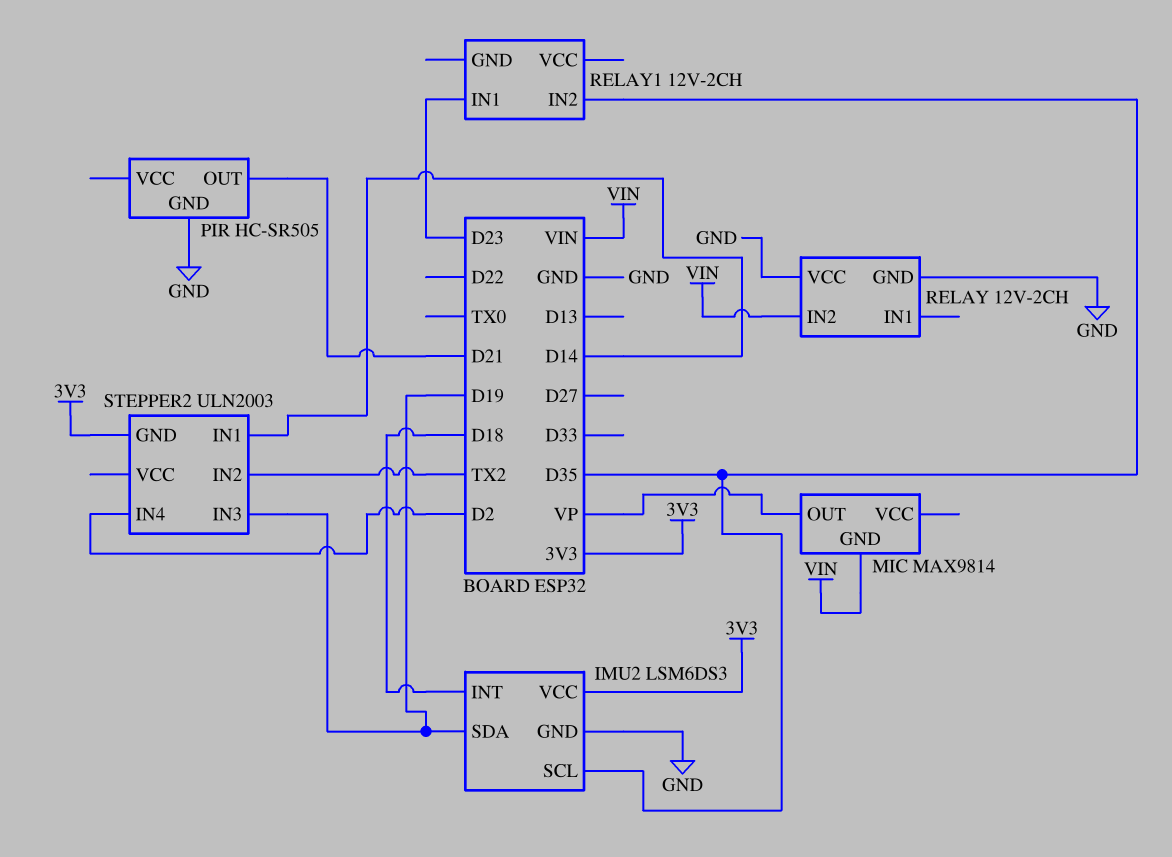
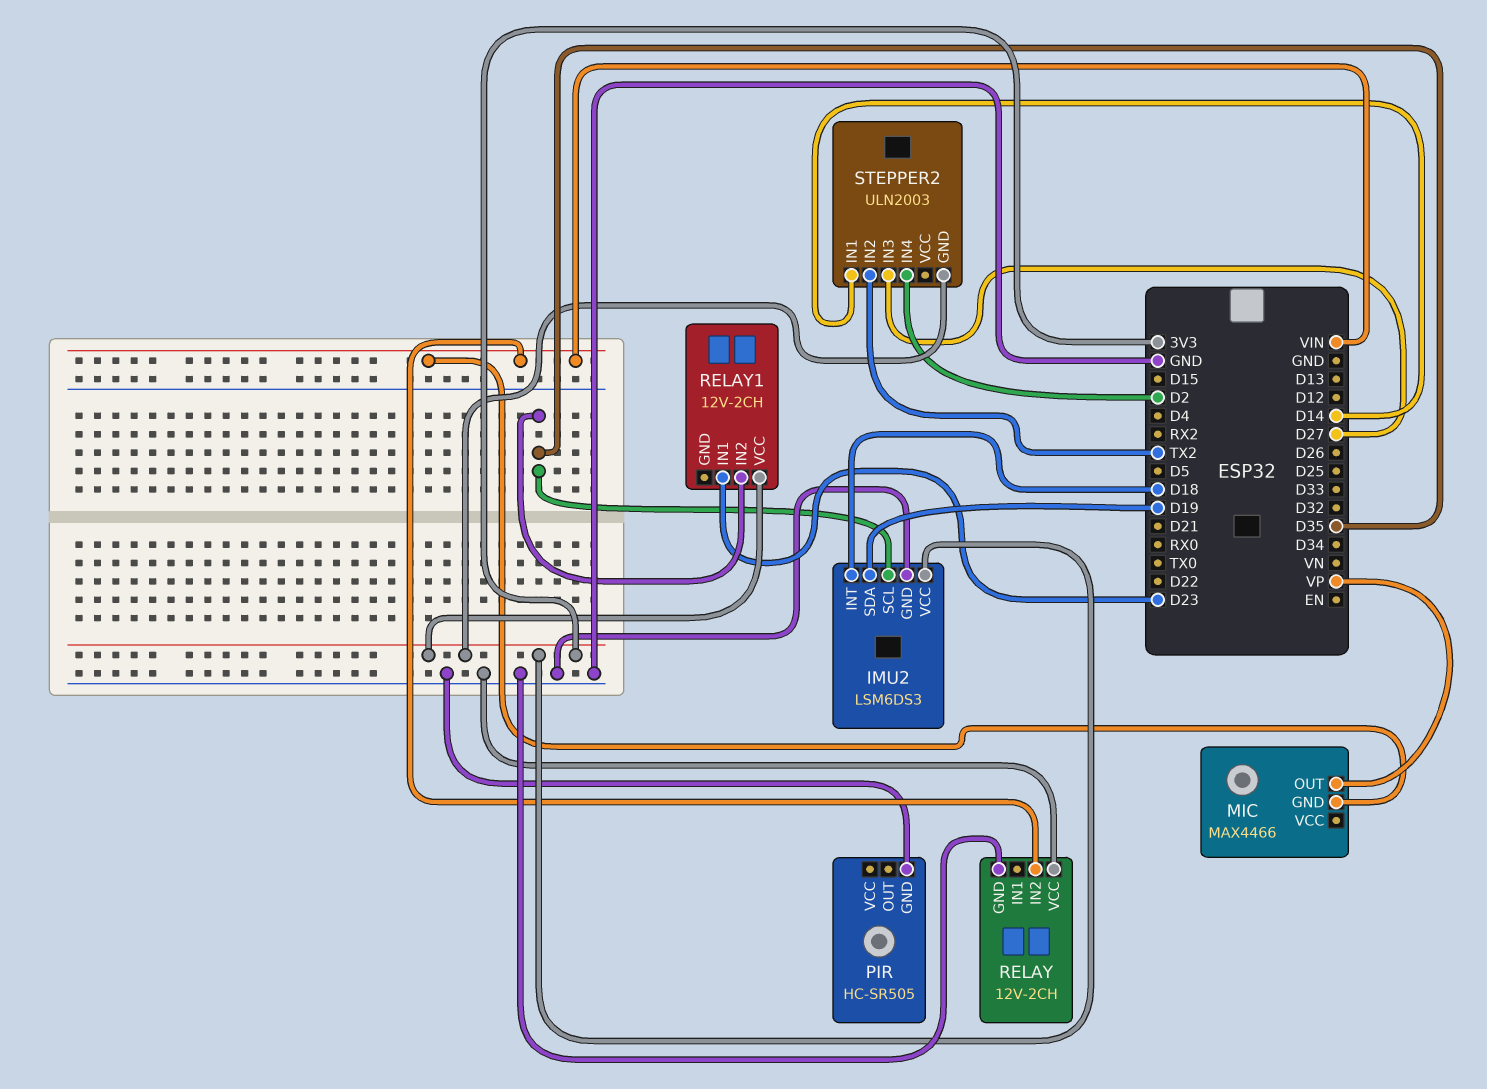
MIC: MAX9814 -> MAX4466
PIR pin OUT: D21 -> none
RELAY1 pin VCC: none -> 3V3
STEPPER2 pin IN3: D19 -> D27

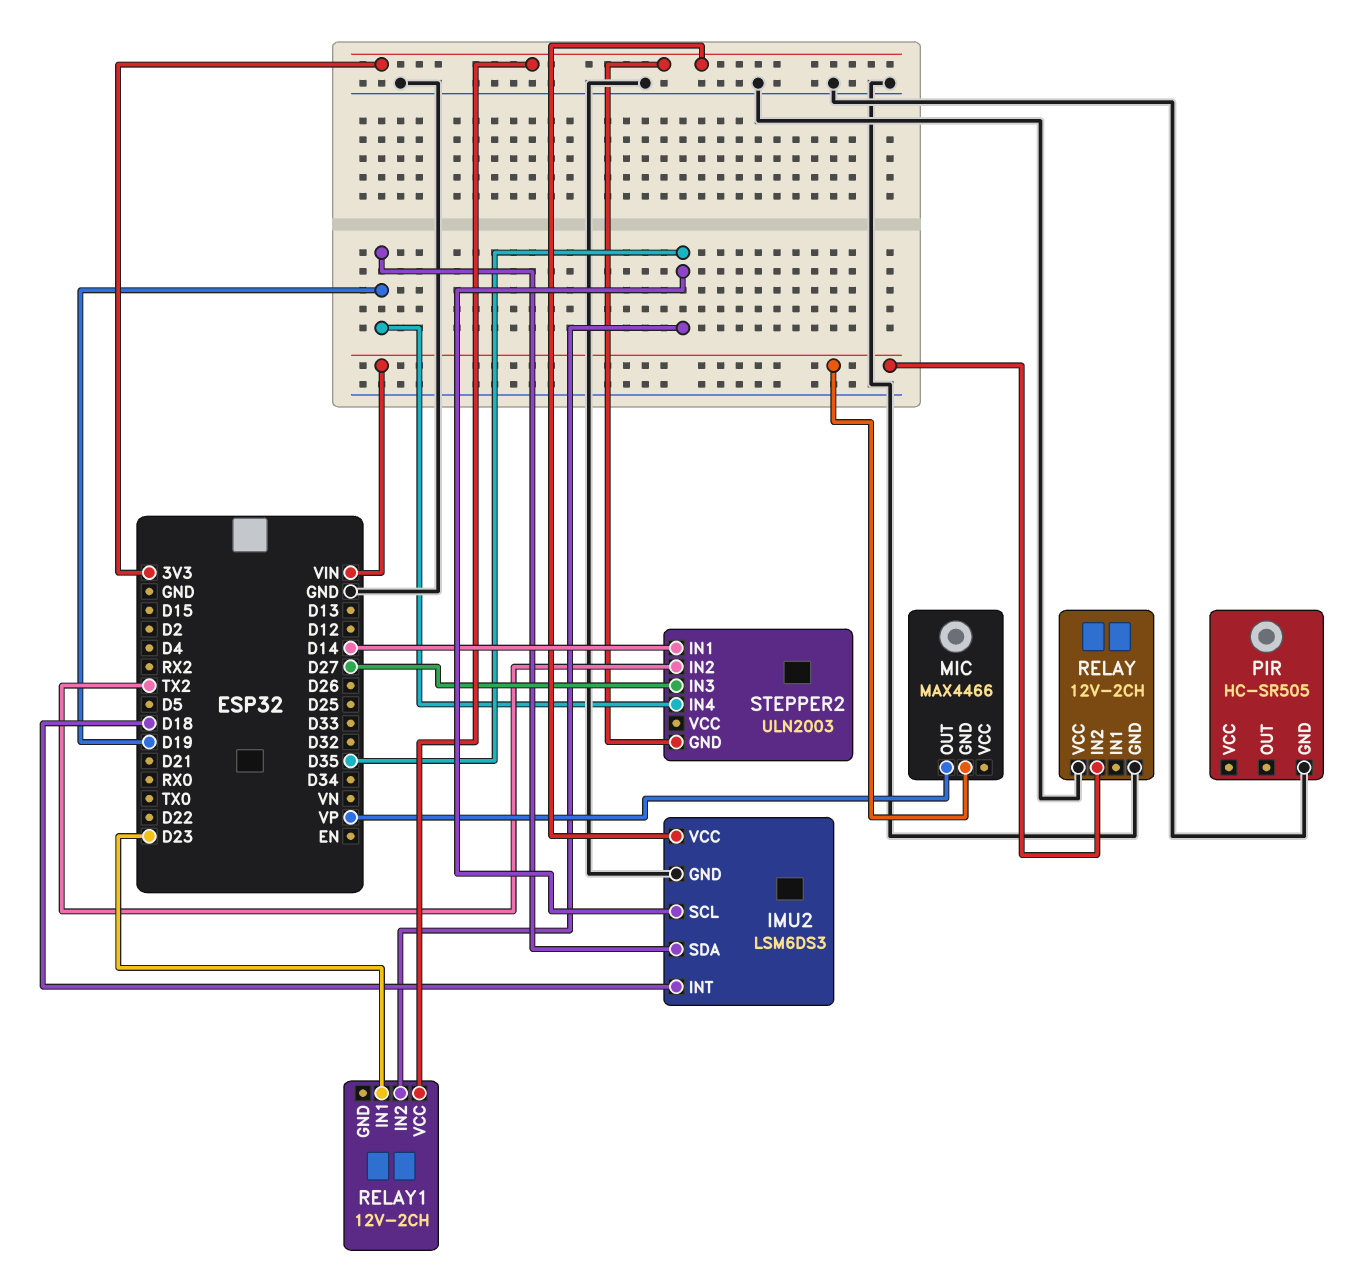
STEPPER2 pin IN4: D2 -> D19

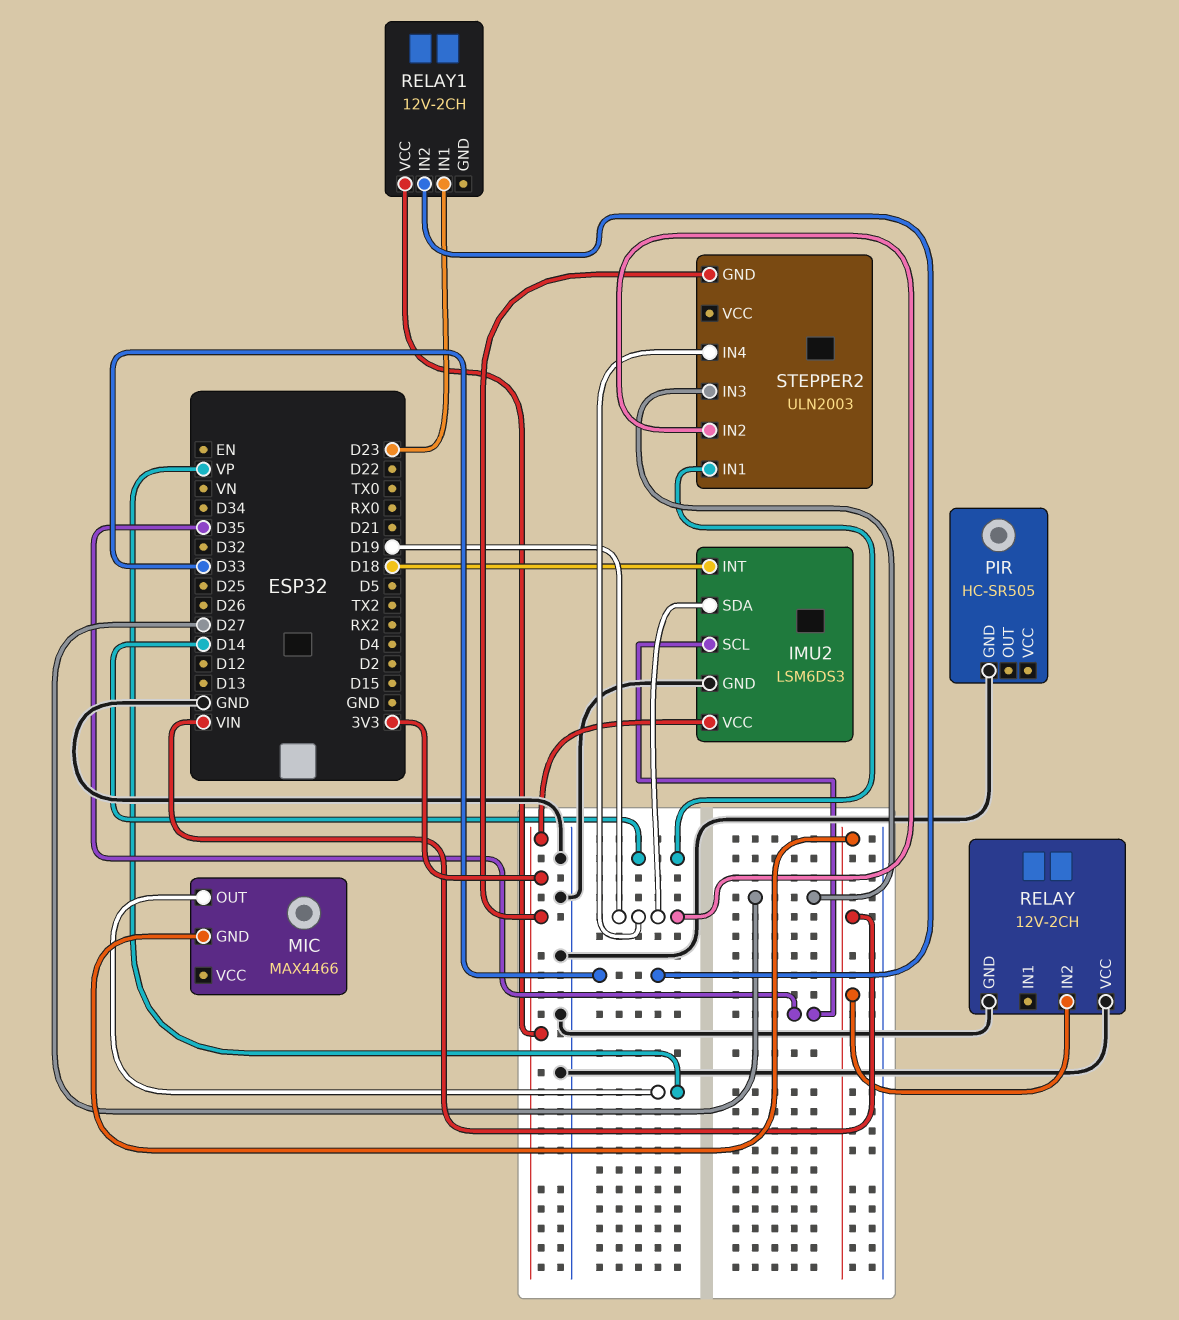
RELAY1 pin IN2: D35 -> D33
STEPPER2 pin IN2: TX2 -> D19

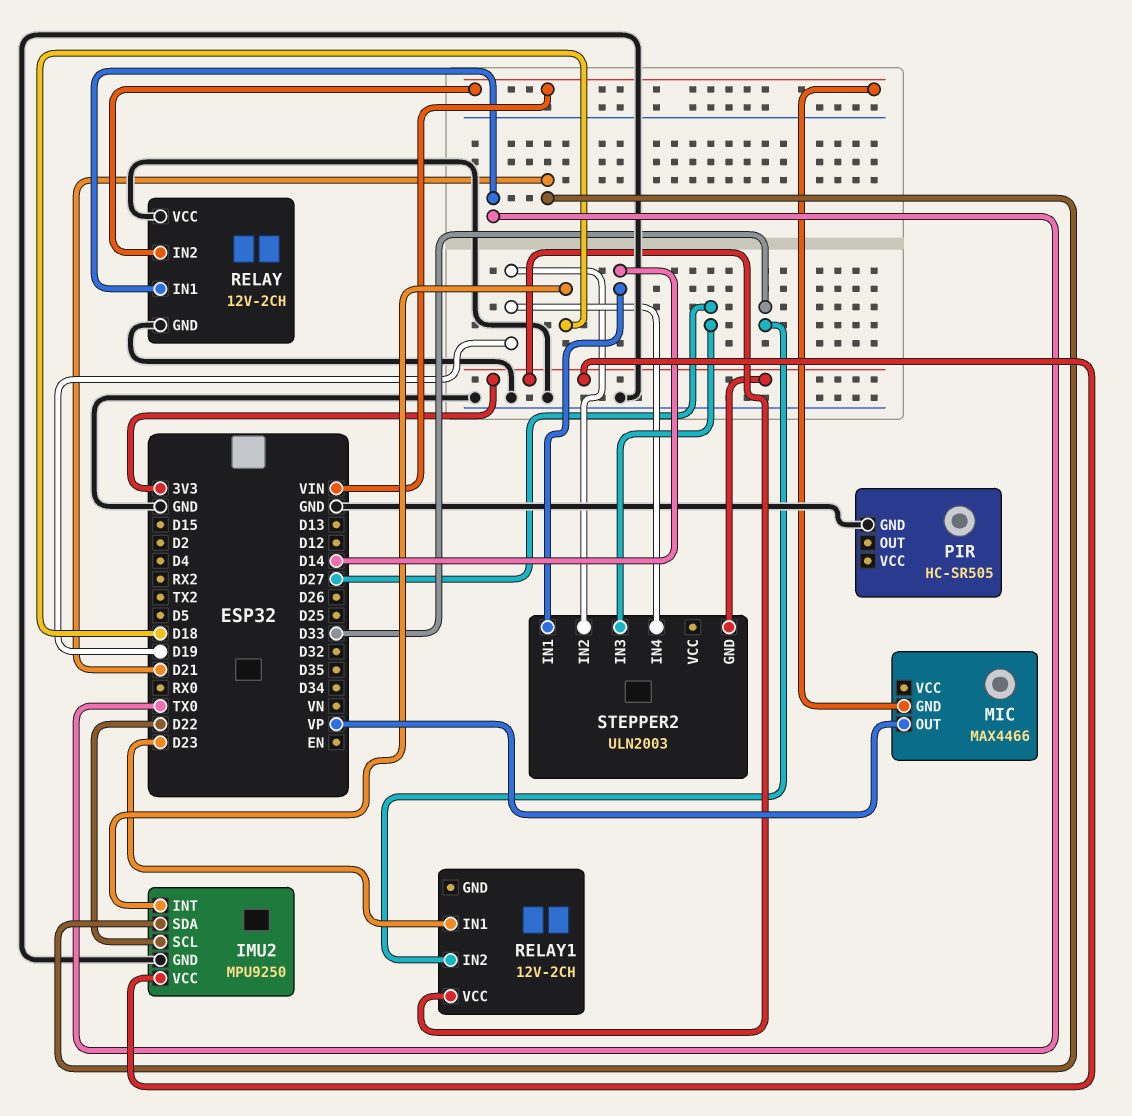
IMU2: LSM6DS3 -> MPU9250
IMU2 pin SCL: D35 -> D22
IMU2 pin SDA: D19 -> D21
RELAY pin IN1: none -> TX0

